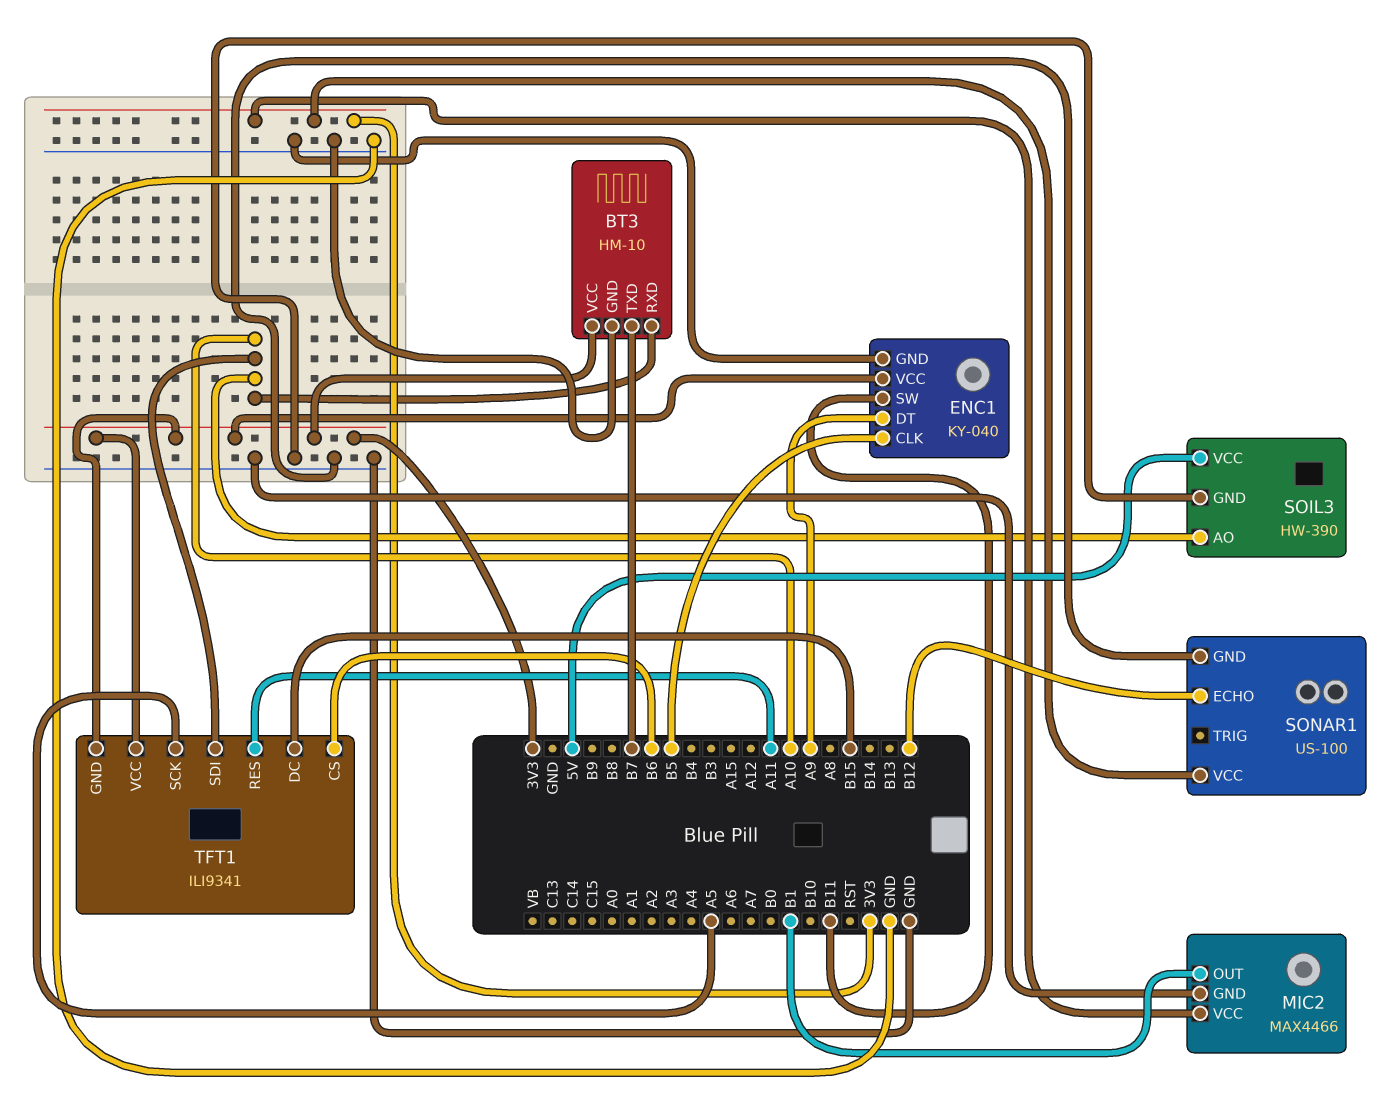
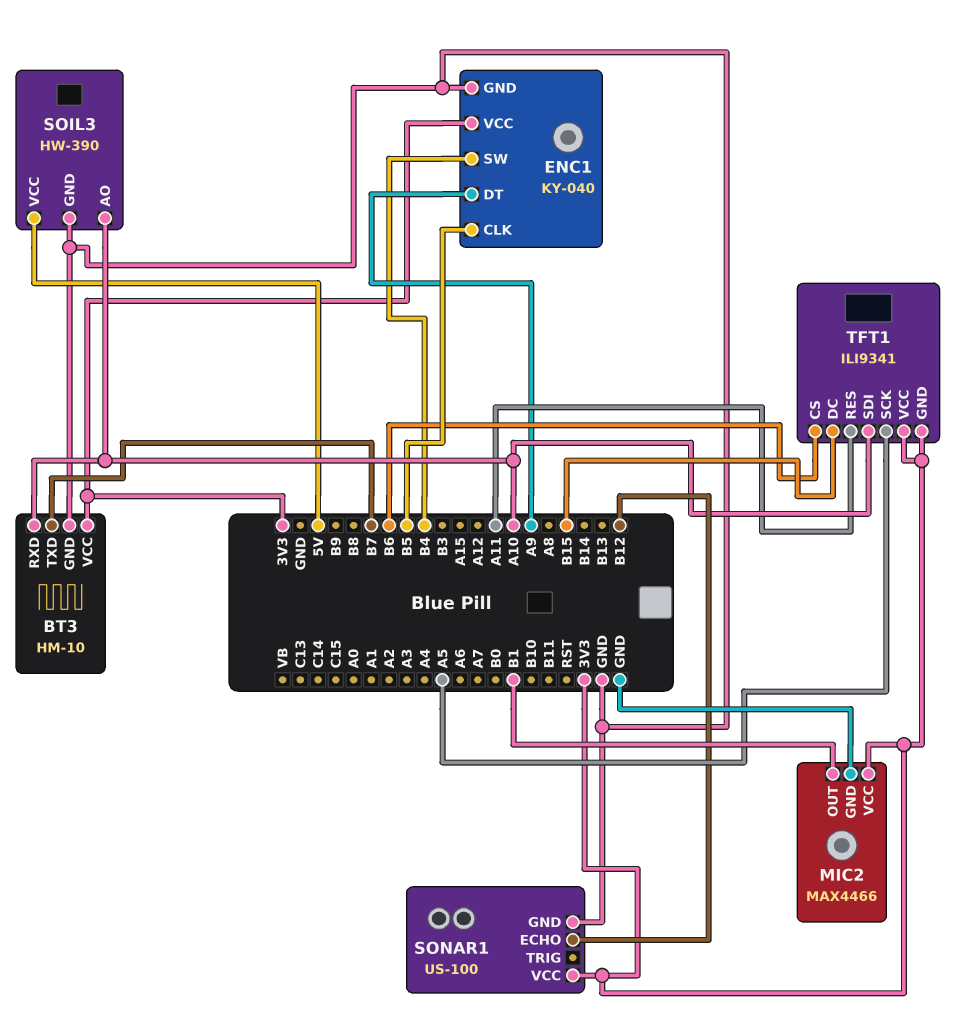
ENC1 pin SW: B11 -> B4

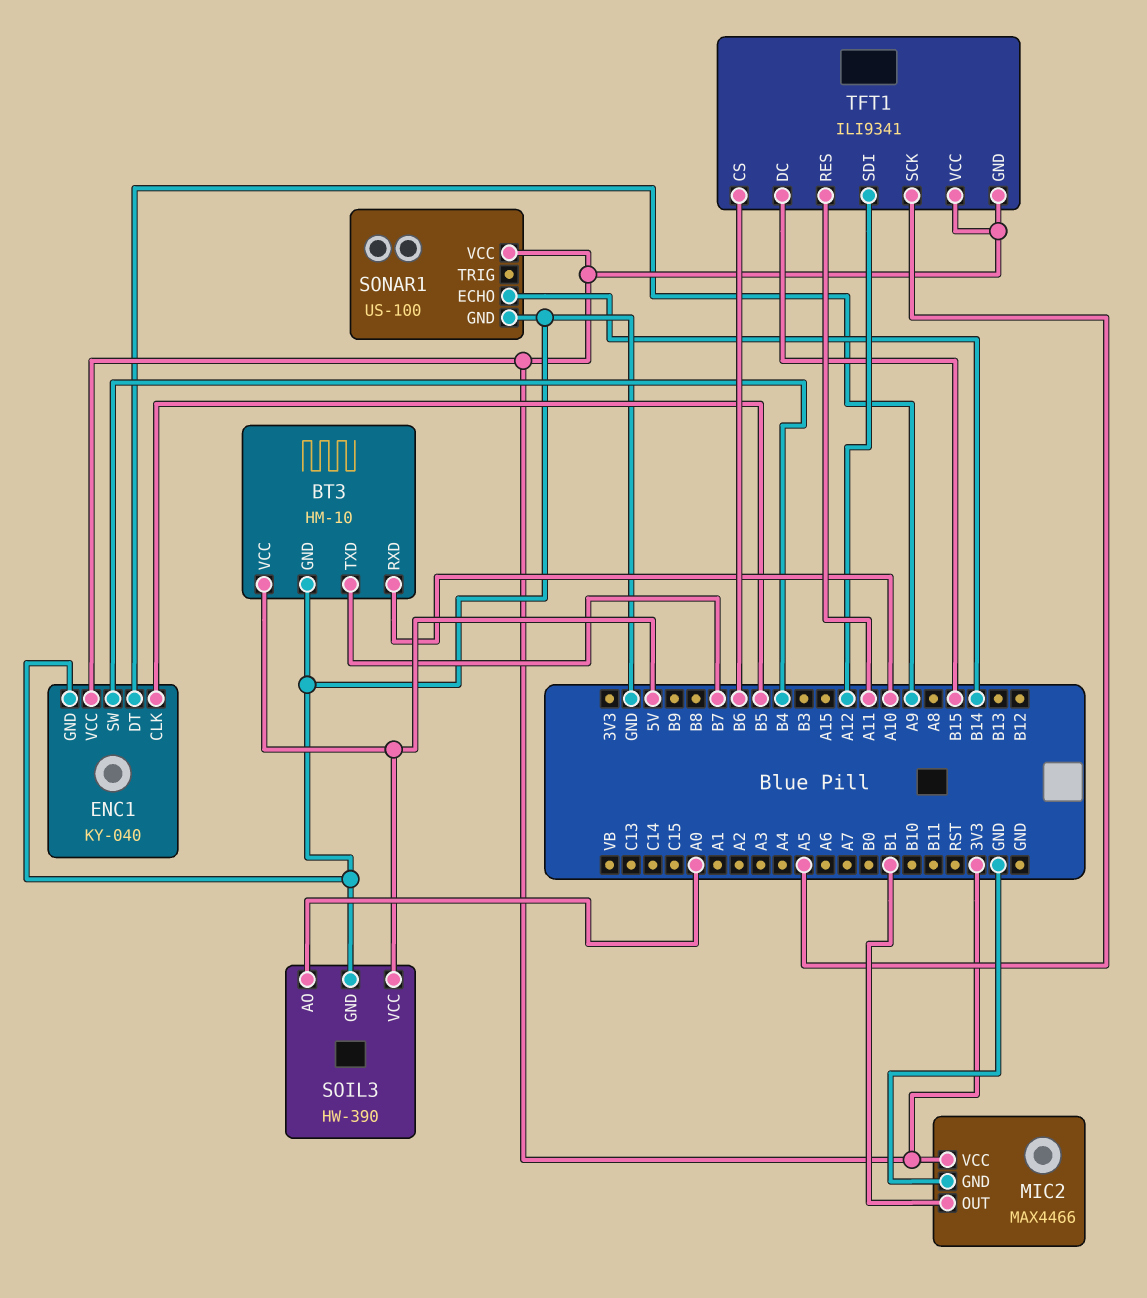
BT3 pin VCC: 3V3 -> 5V
SOIL3 pin AO: A10 -> A0
SONAR1 pin ECHO: B12 -> B14
TFT1 pin SDI: A10 -> A12

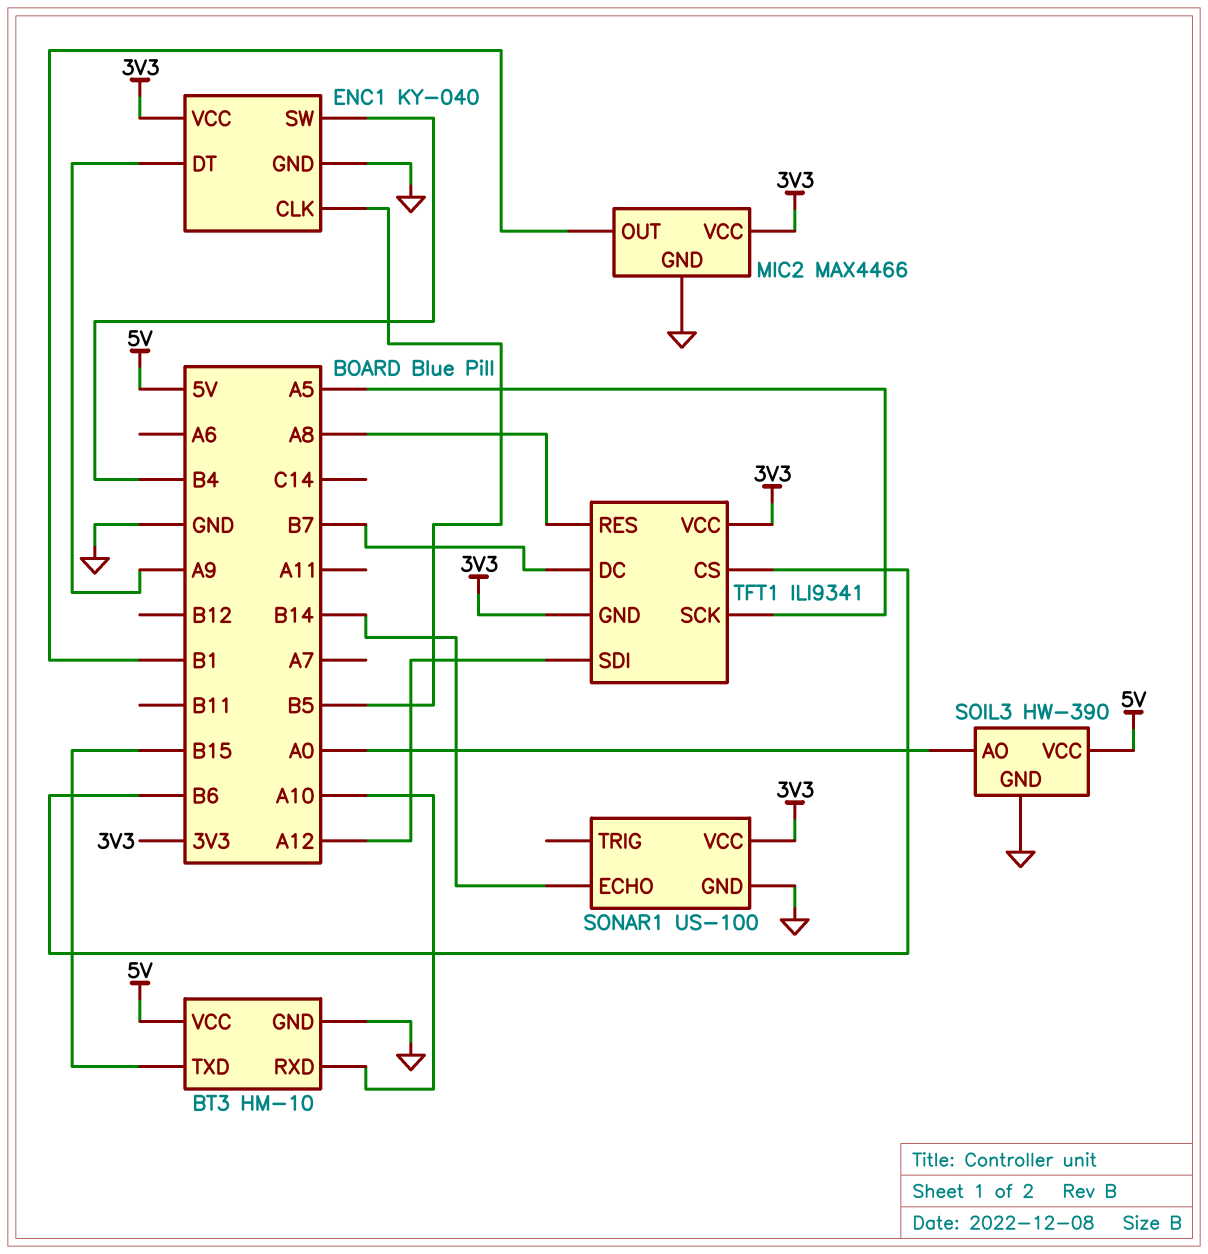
BT3 pin TXD: B7 -> B15
TFT1 pin DC: B15 -> B7
TFT1 pin RES: A11 -> A8

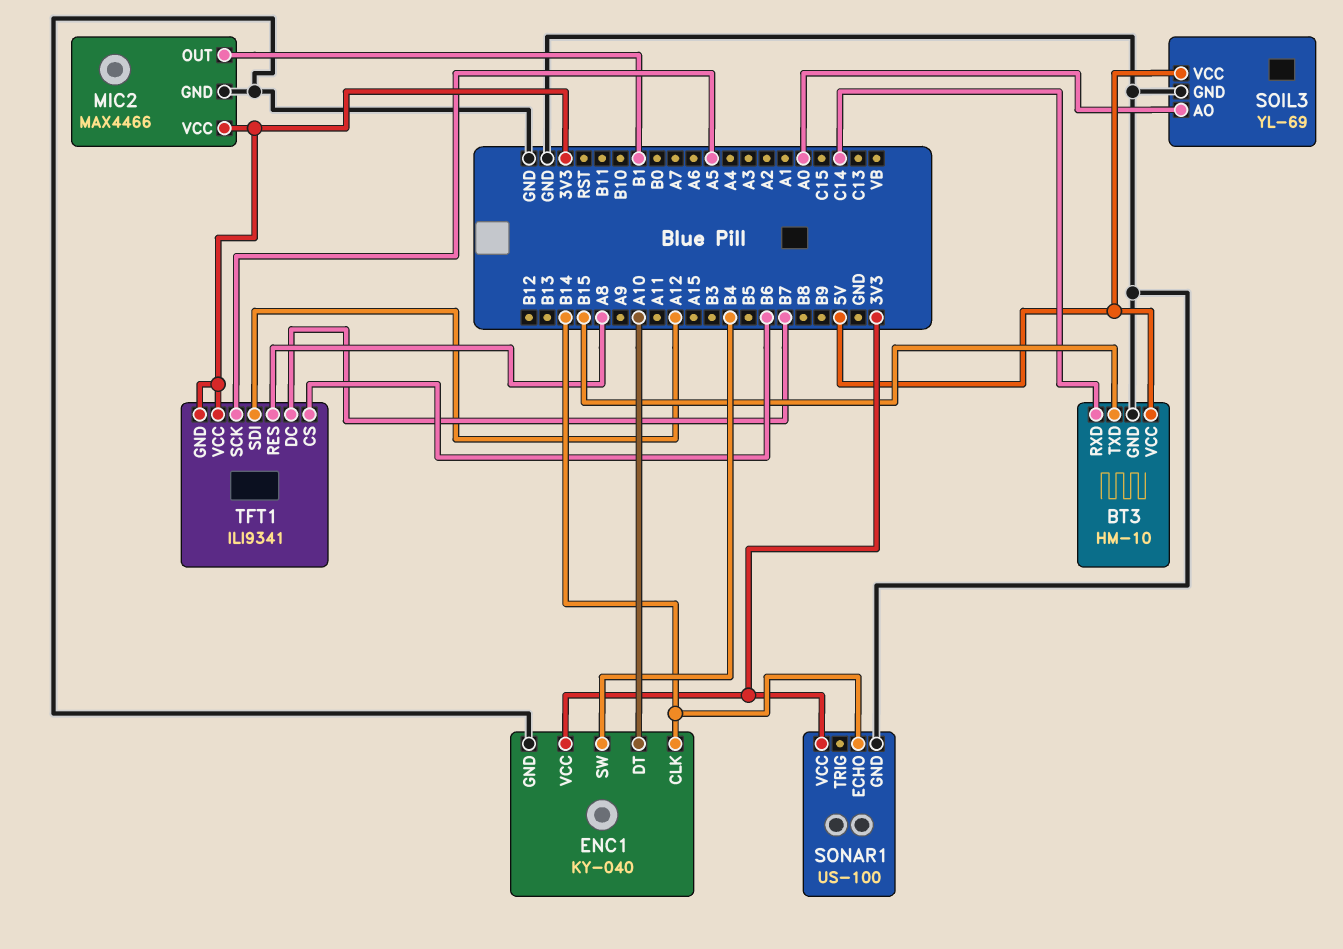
BT3 pin RXD: A10 -> C14
ENC1 pin CLK: B5 -> B14
ENC1 pin DT: A9 -> A10
SOIL3: HW-390 -> YL-69

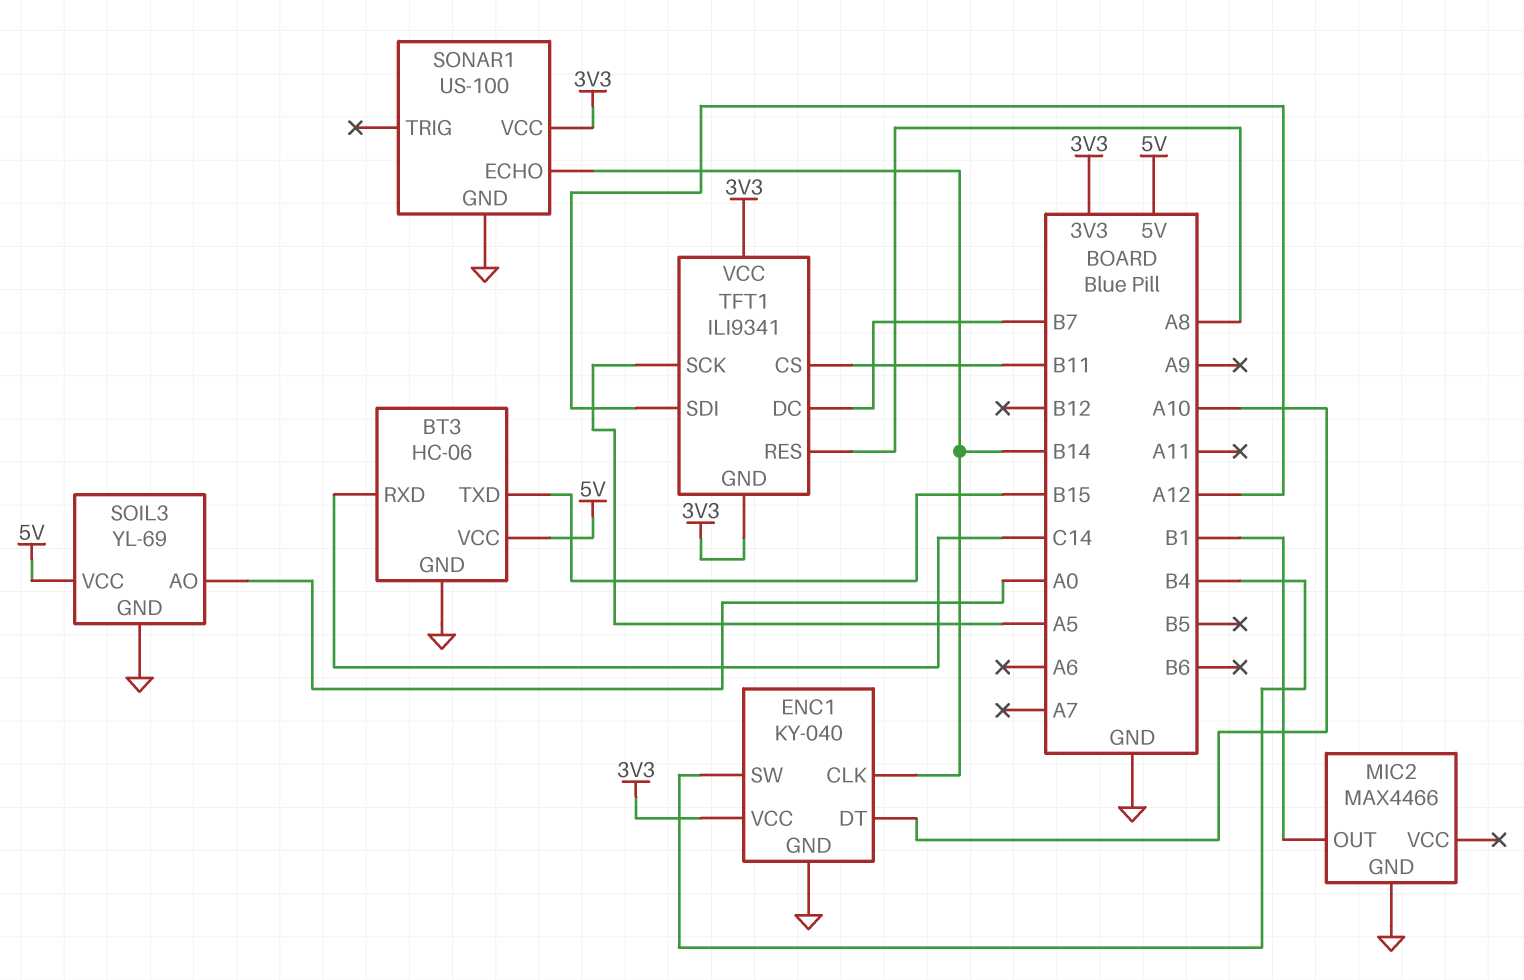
BT3: HM-10 -> HC-06
MIC2 pin VCC: 3V3 -> none
TFT1 pin CS: B6 -> B11

